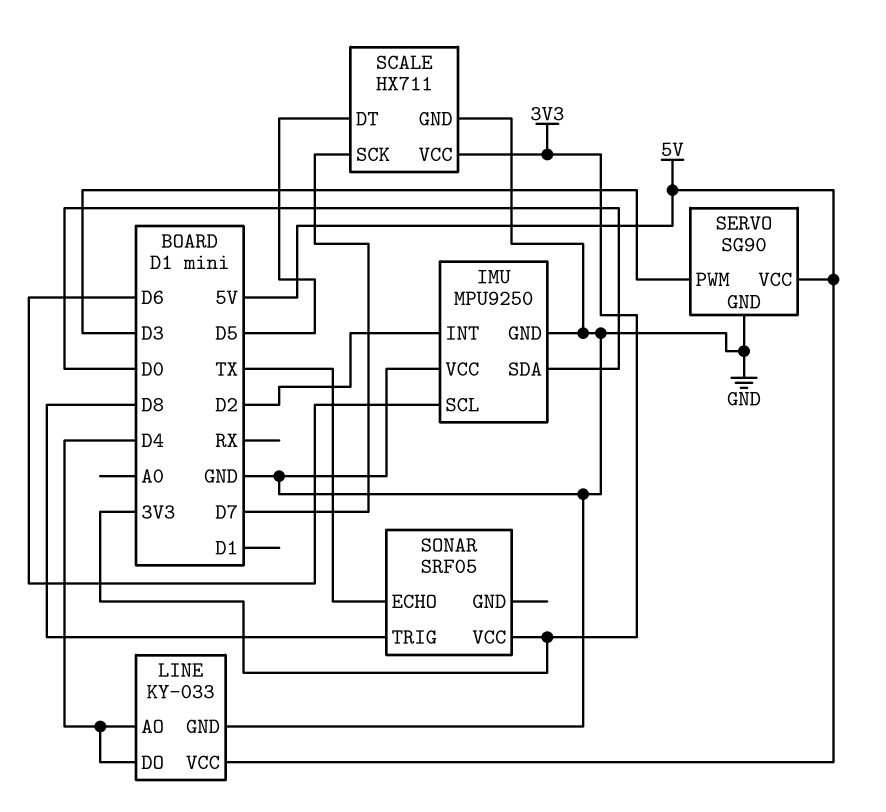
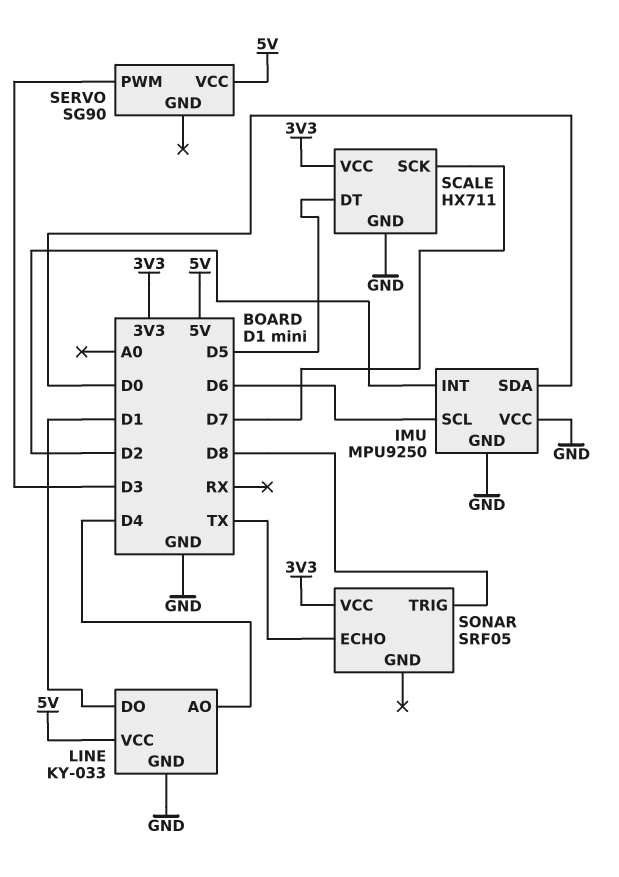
LINE pin DO: D4 -> D1
SERVO pin GND: GND -> none

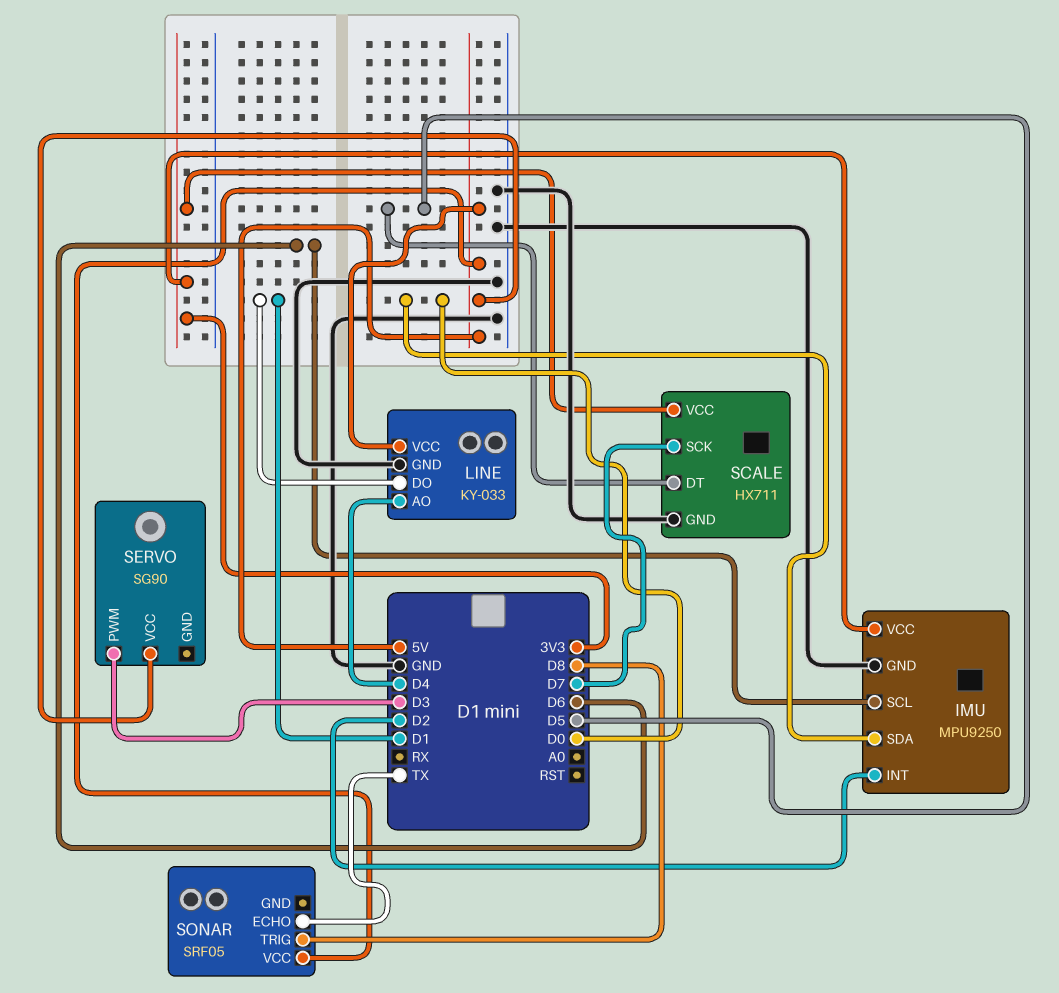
IMU pin VCC: GND -> 3V3
SONAR pin VCC: 3V3 -> 5V

